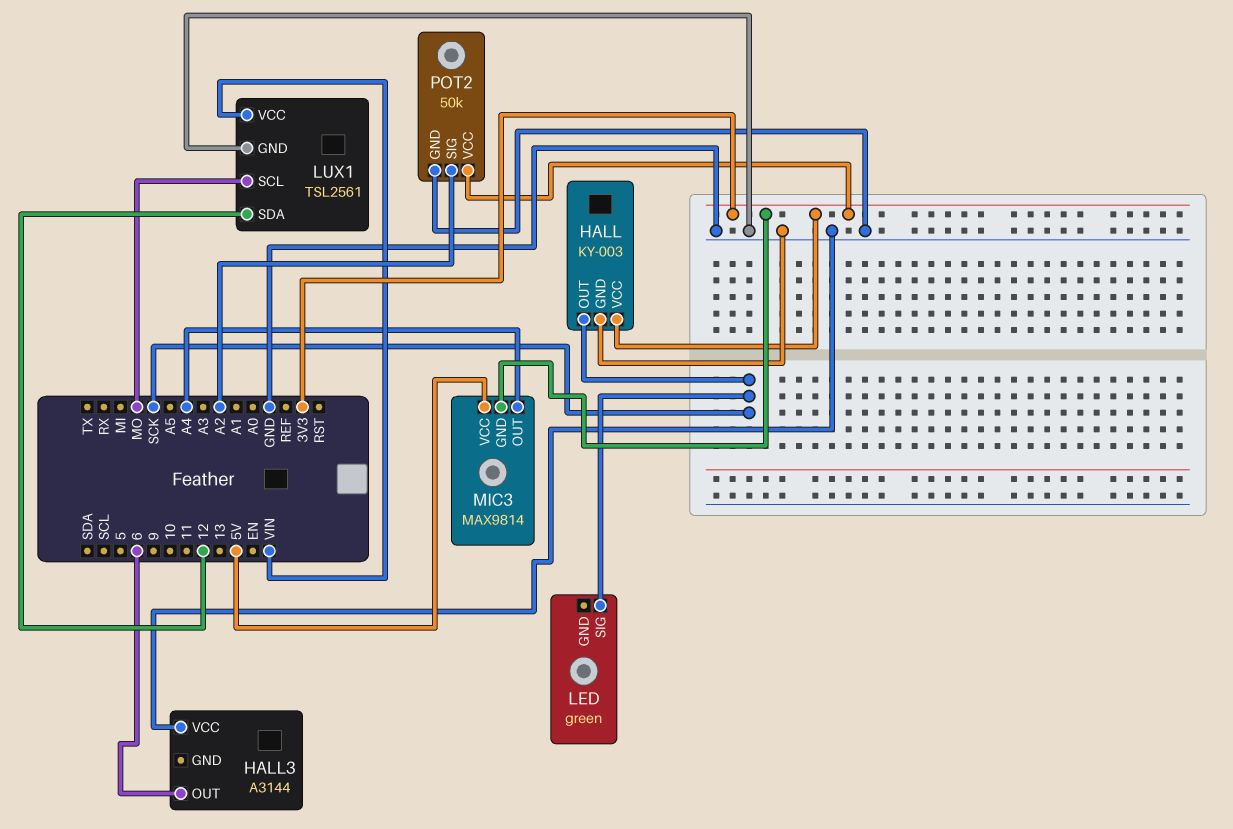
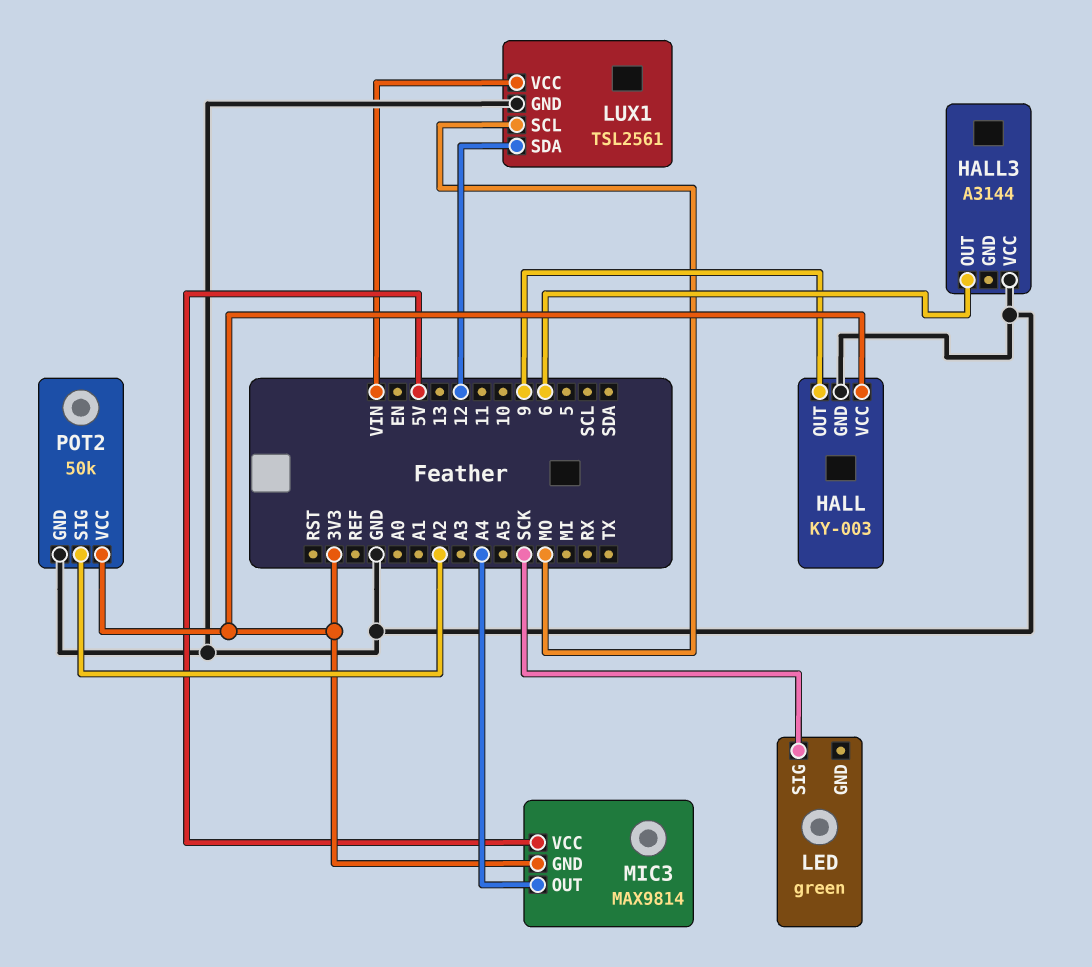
HALL pin OUT: SCK -> 9

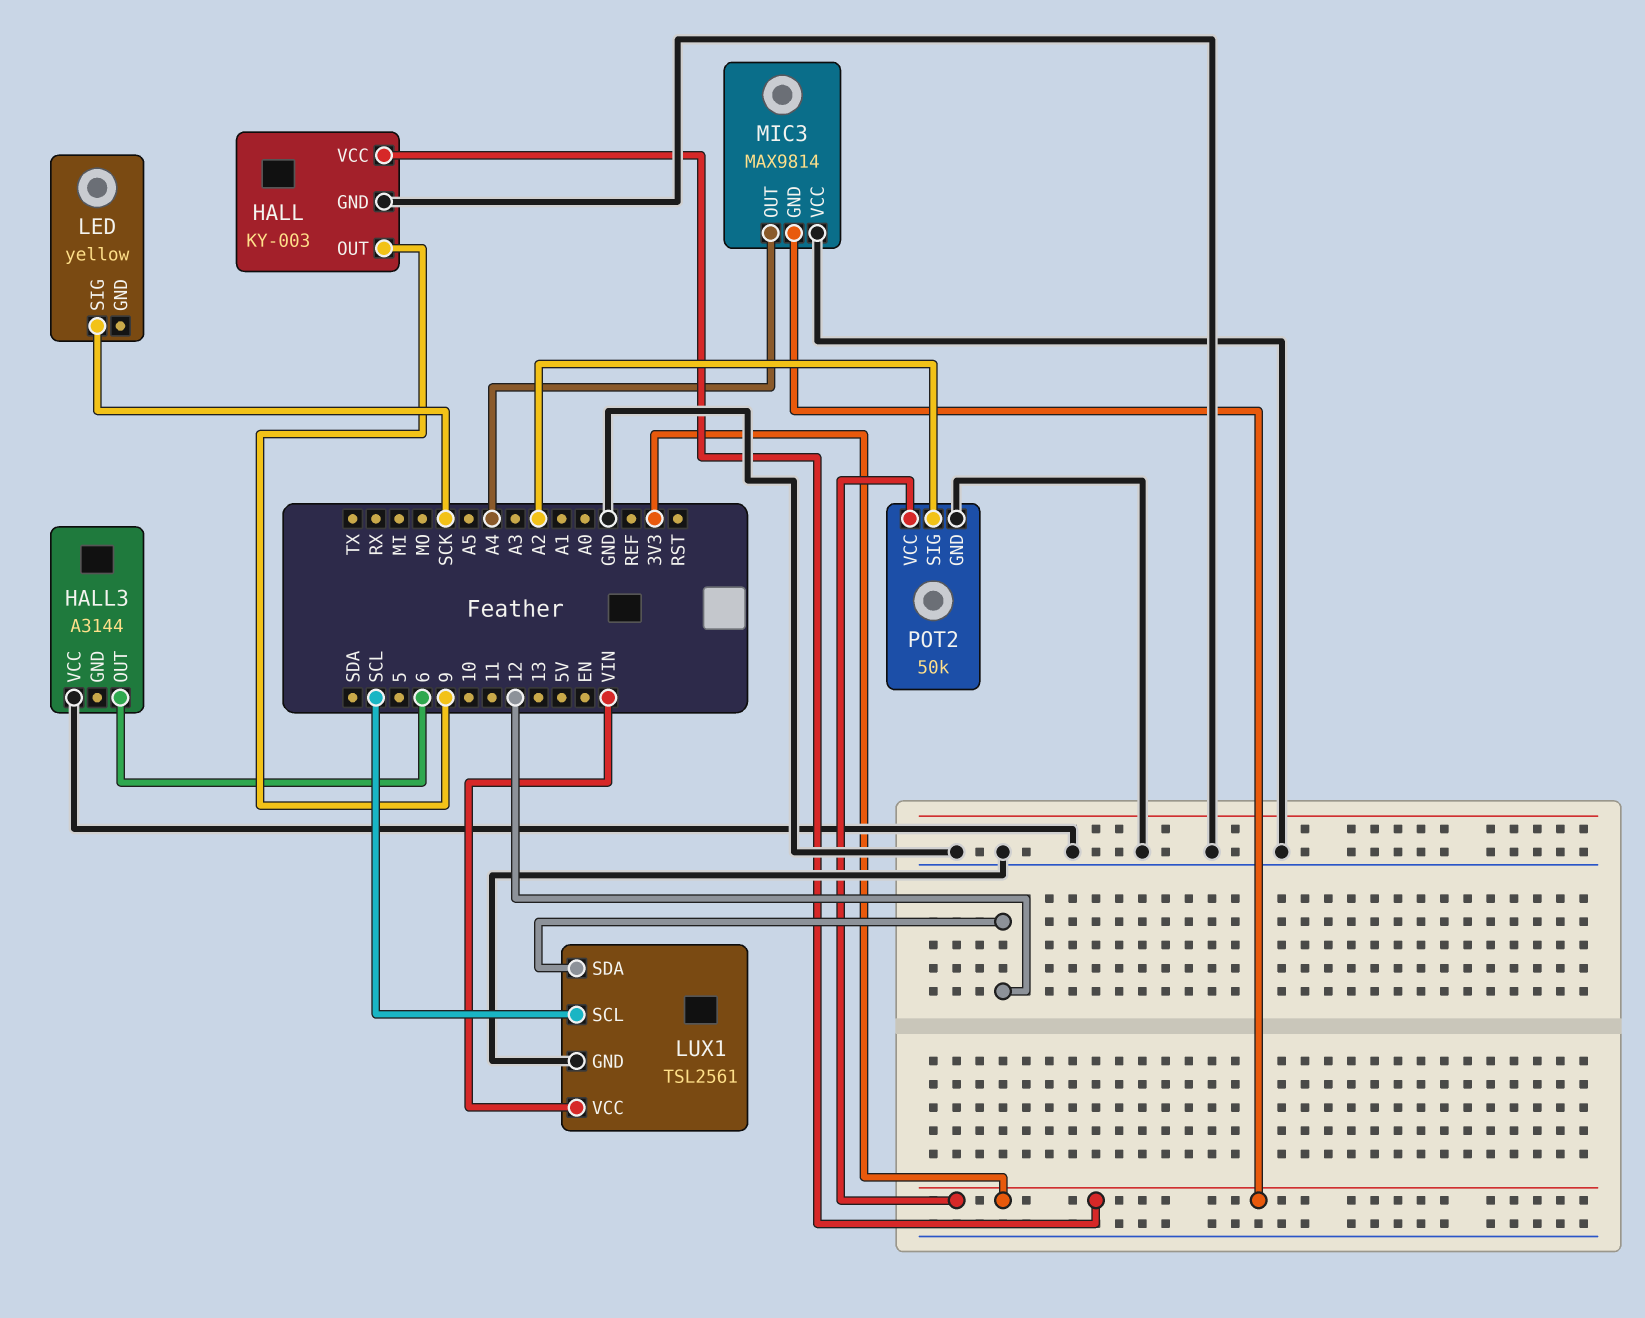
LED: green -> yellow
LUX1 pin SCL: MO -> SCL
MIC3 pin VCC: 5V -> GND

